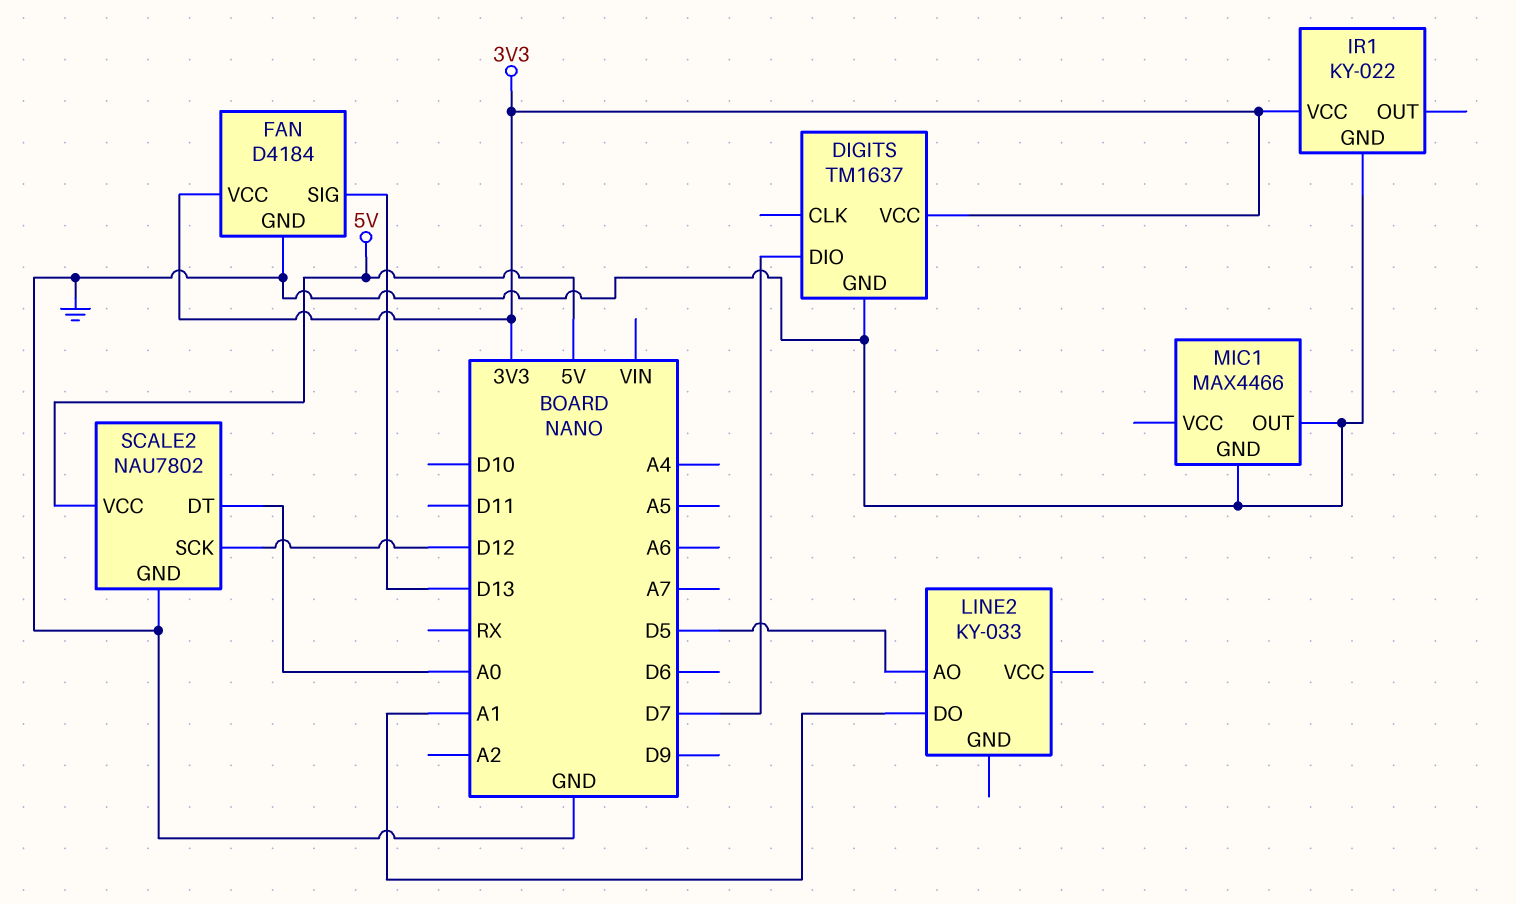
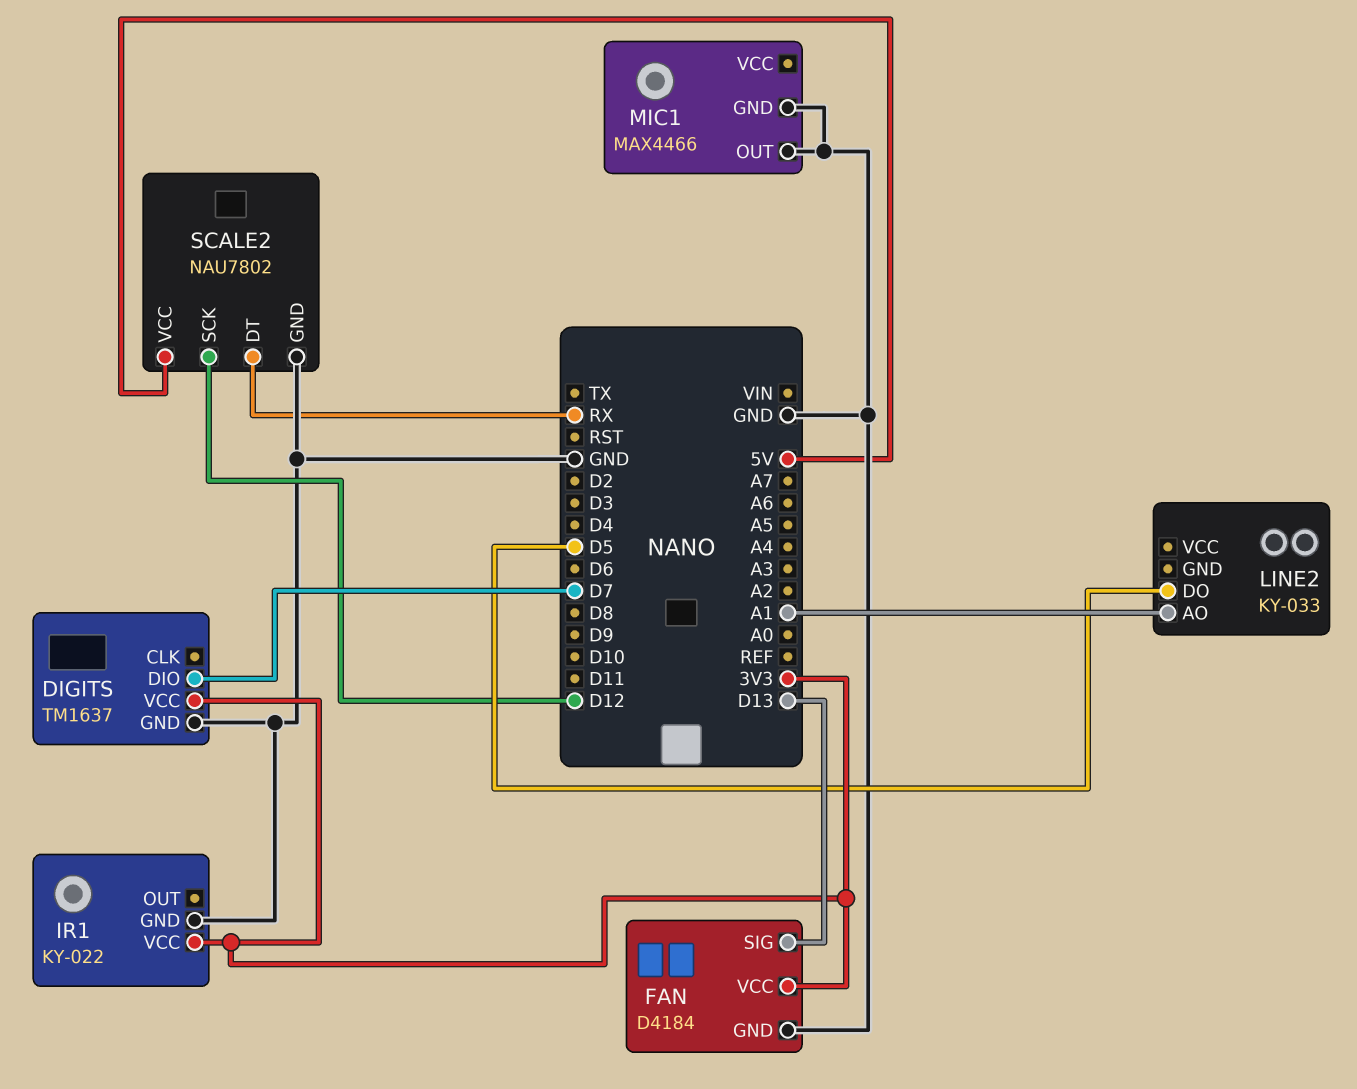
LINE2 pin AO: D5 -> A1
LINE2 pin DO: A1 -> D5
SCALE2 pin DT: A0 -> RX

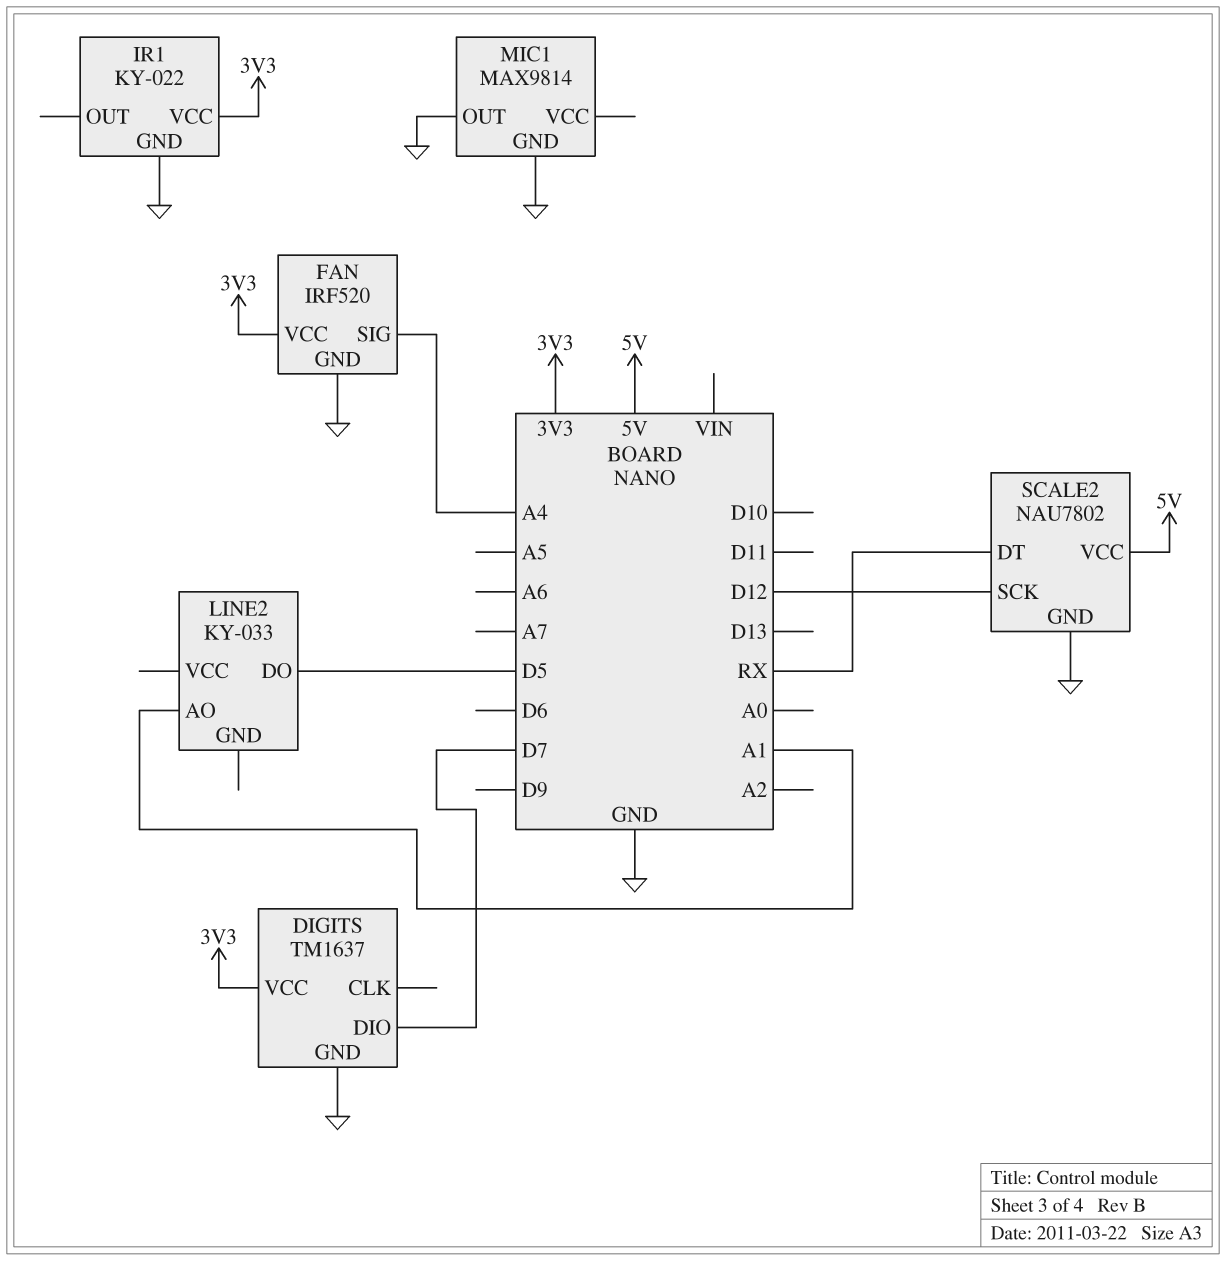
FAN: D4184 -> IRF520
FAN pin SIG: D13 -> A4
MIC1: MAX4466 -> MAX9814

